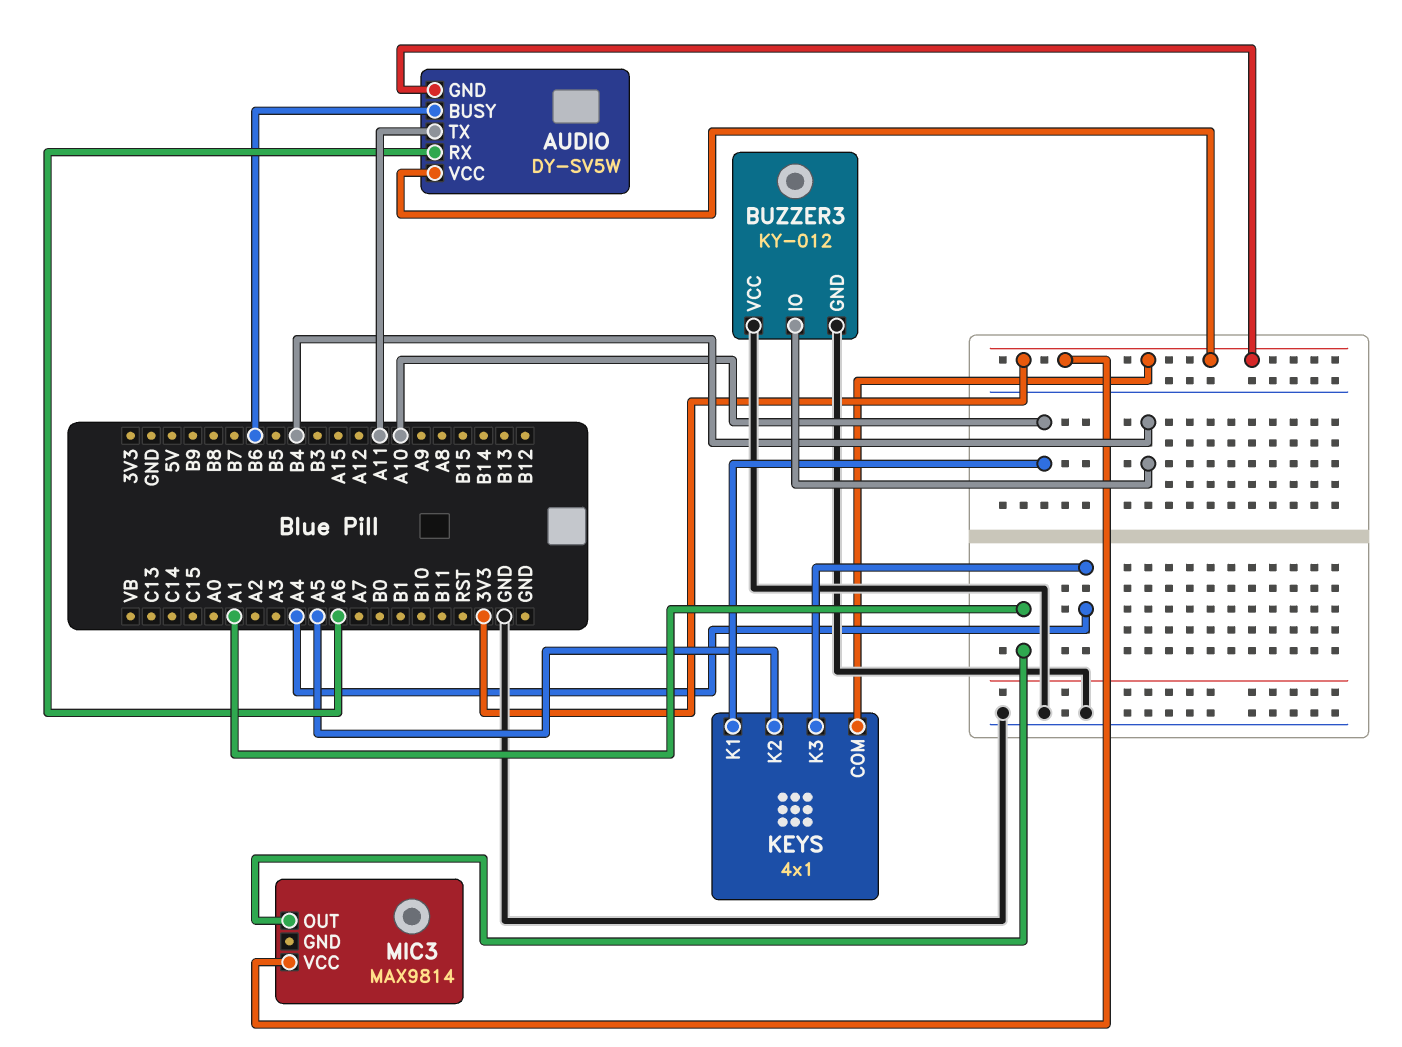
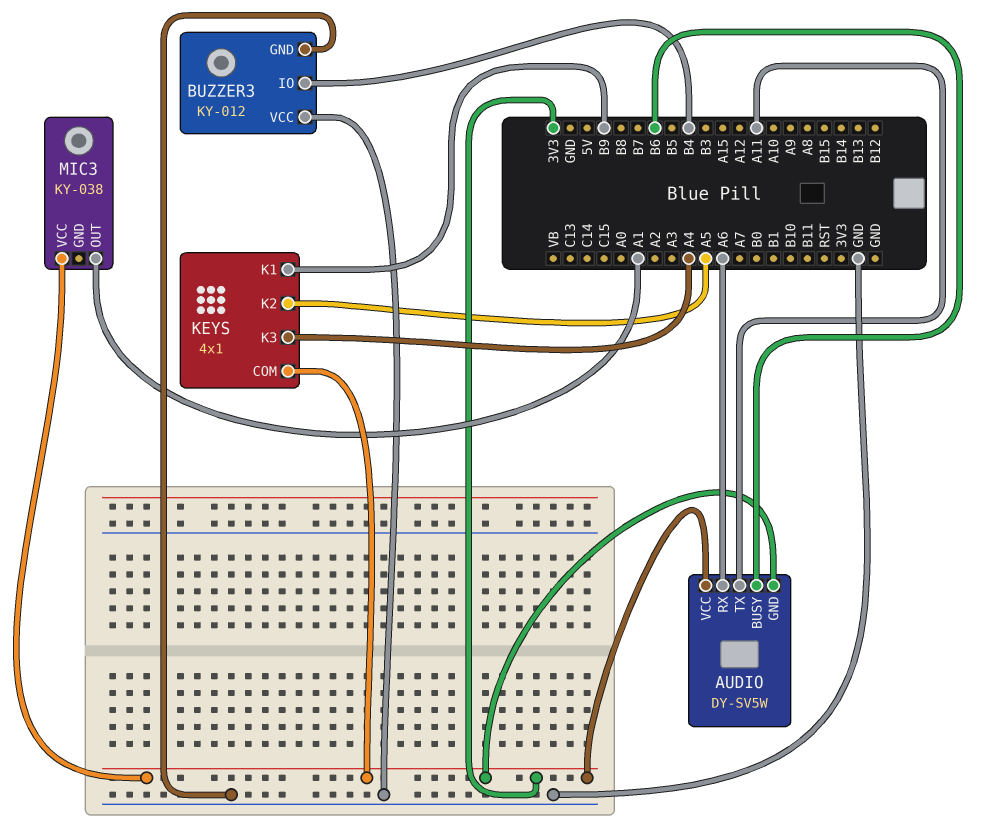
KEYS pin K1: A10 -> B9
MIC3: MAX9814 -> KY-038

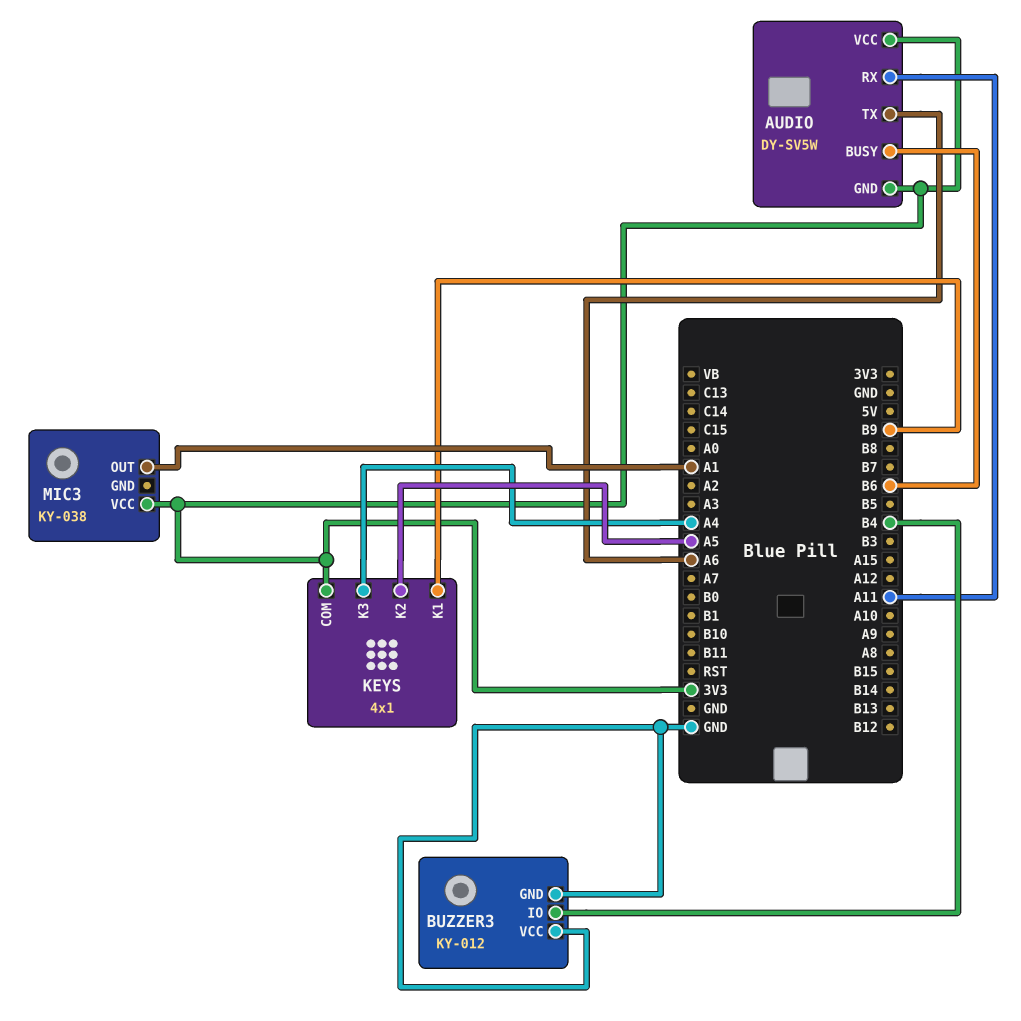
AUDIO pin RX: A6 -> A11
AUDIO pin TX: A11 -> A6

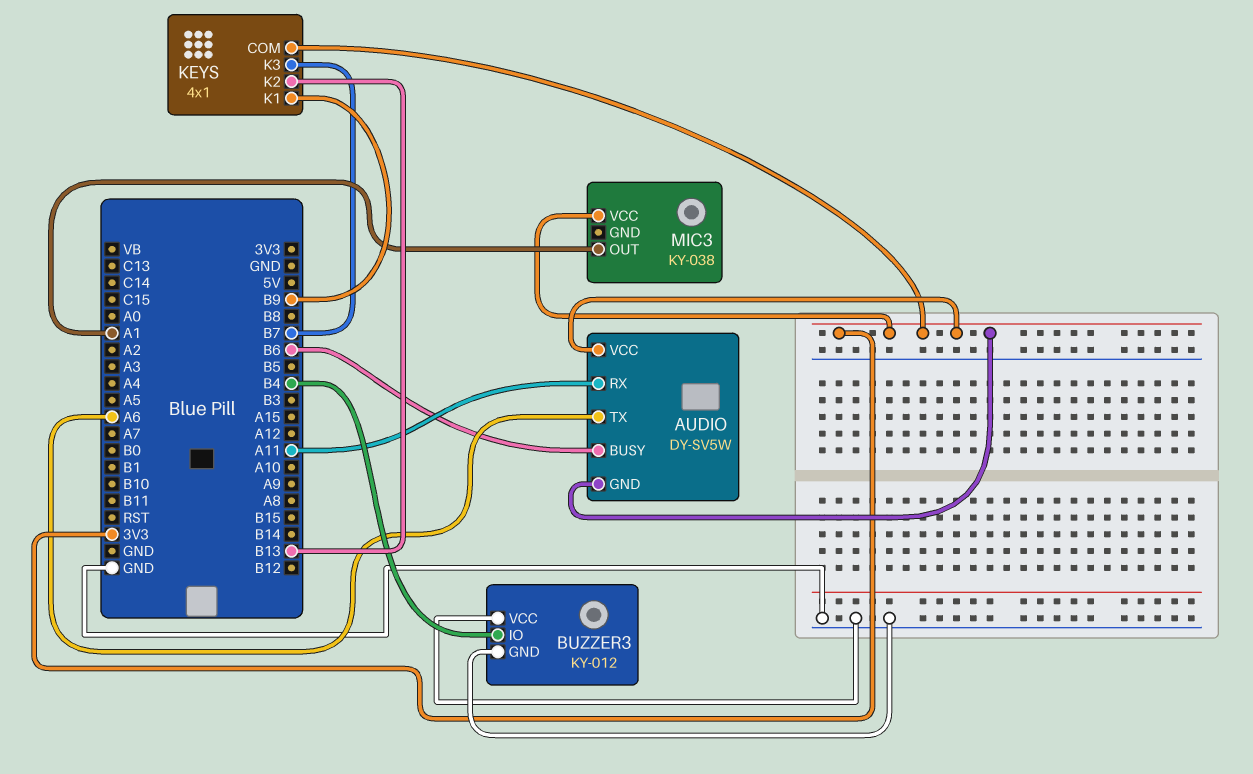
KEYS pin K2: A5 -> B13
KEYS pin K3: A4 -> B7

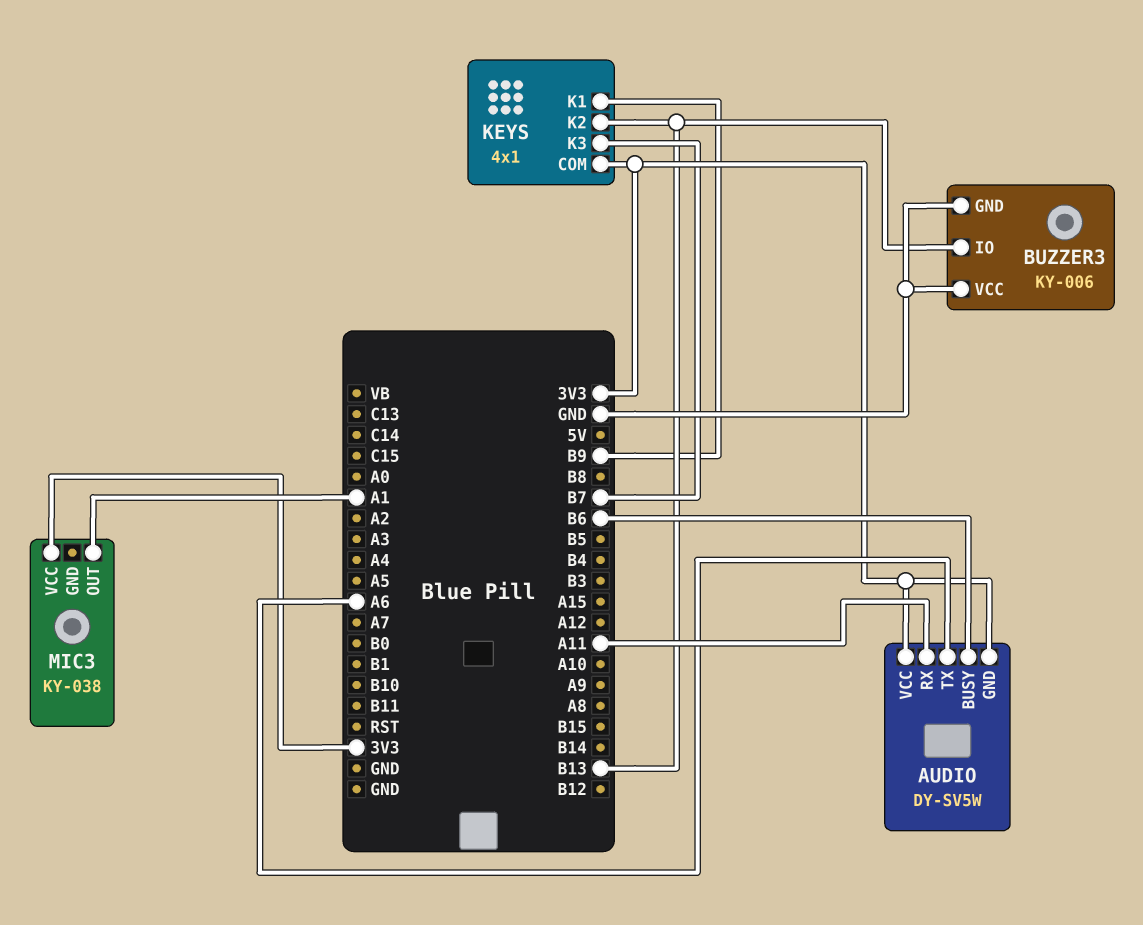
BUZZER3: KY-012 -> KY-006
BUZZER3 pin IO: B4 -> B13

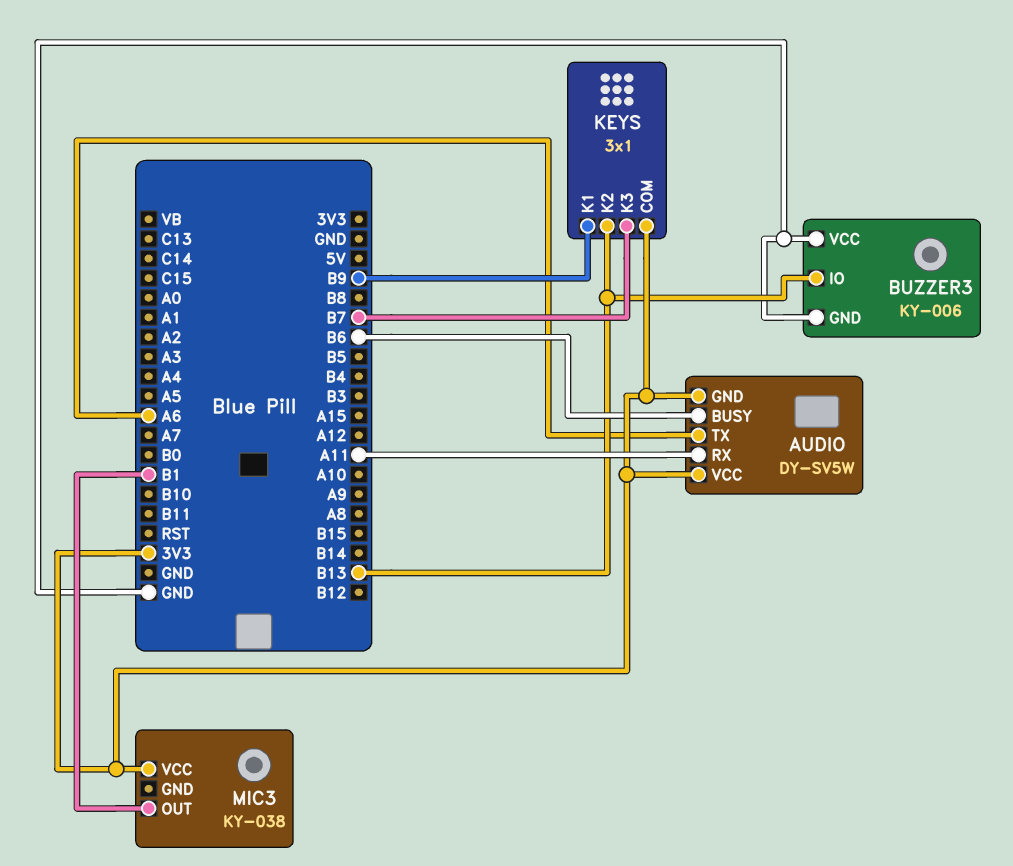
KEYS: 4x1 -> 3x1
MIC3 pin OUT: A1 -> B1

